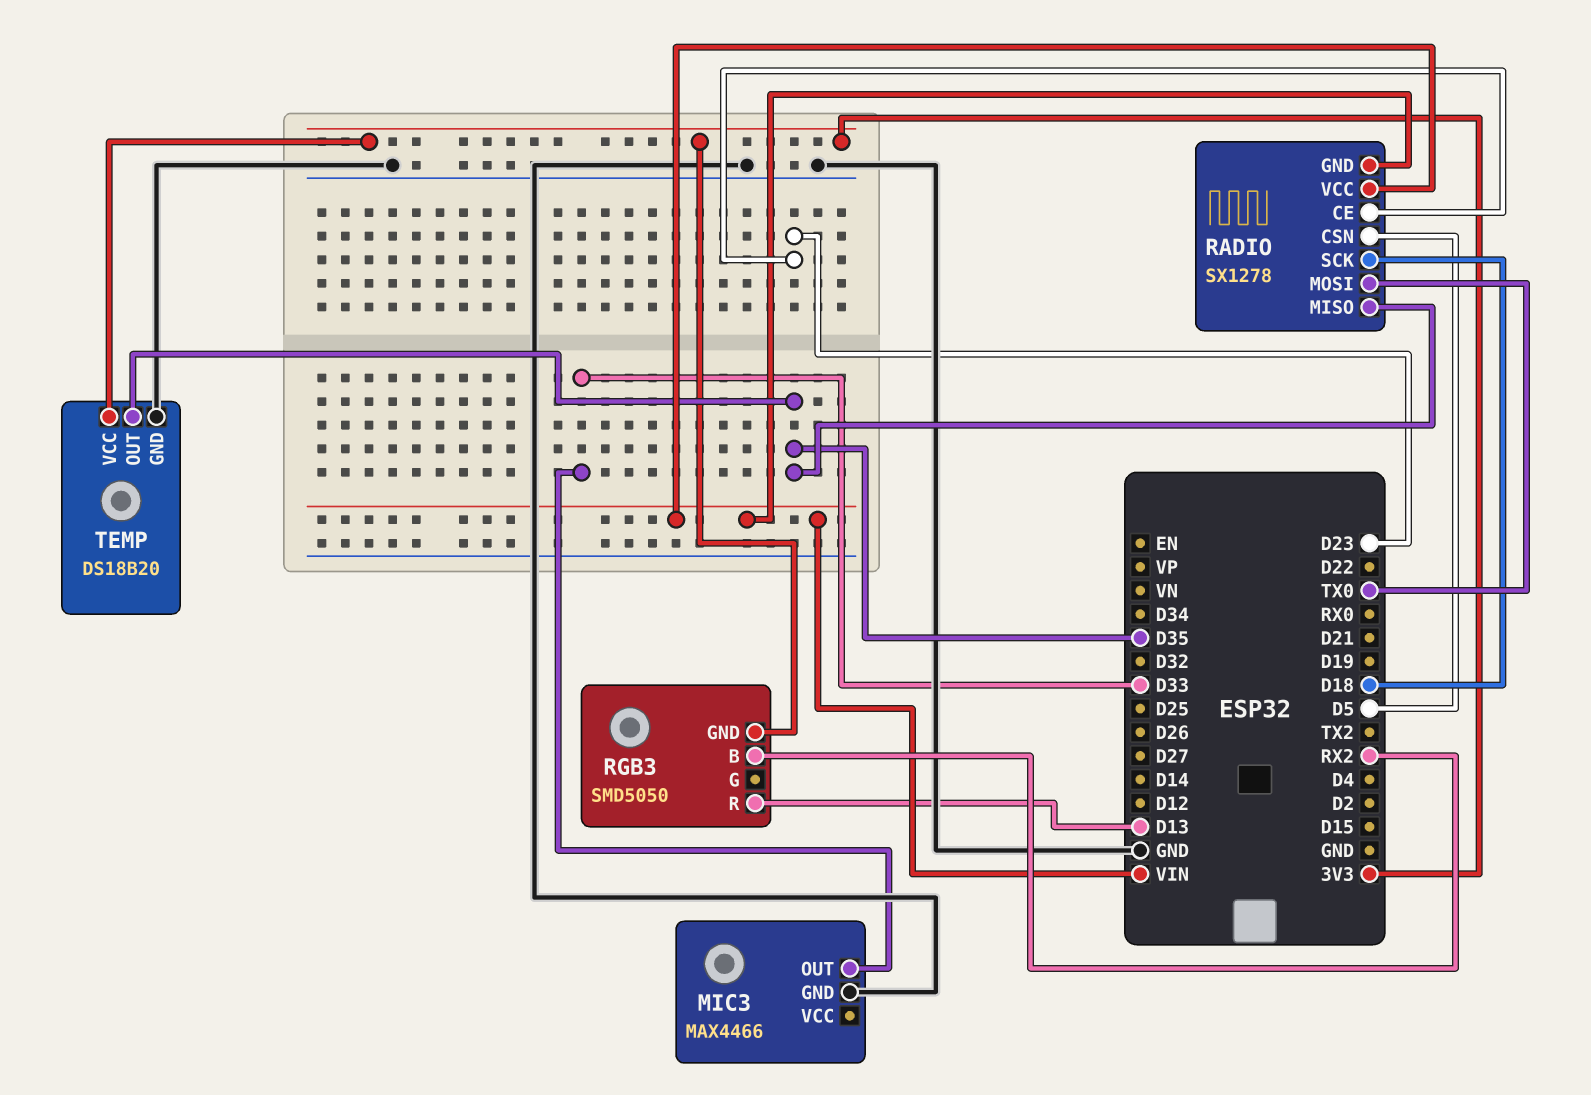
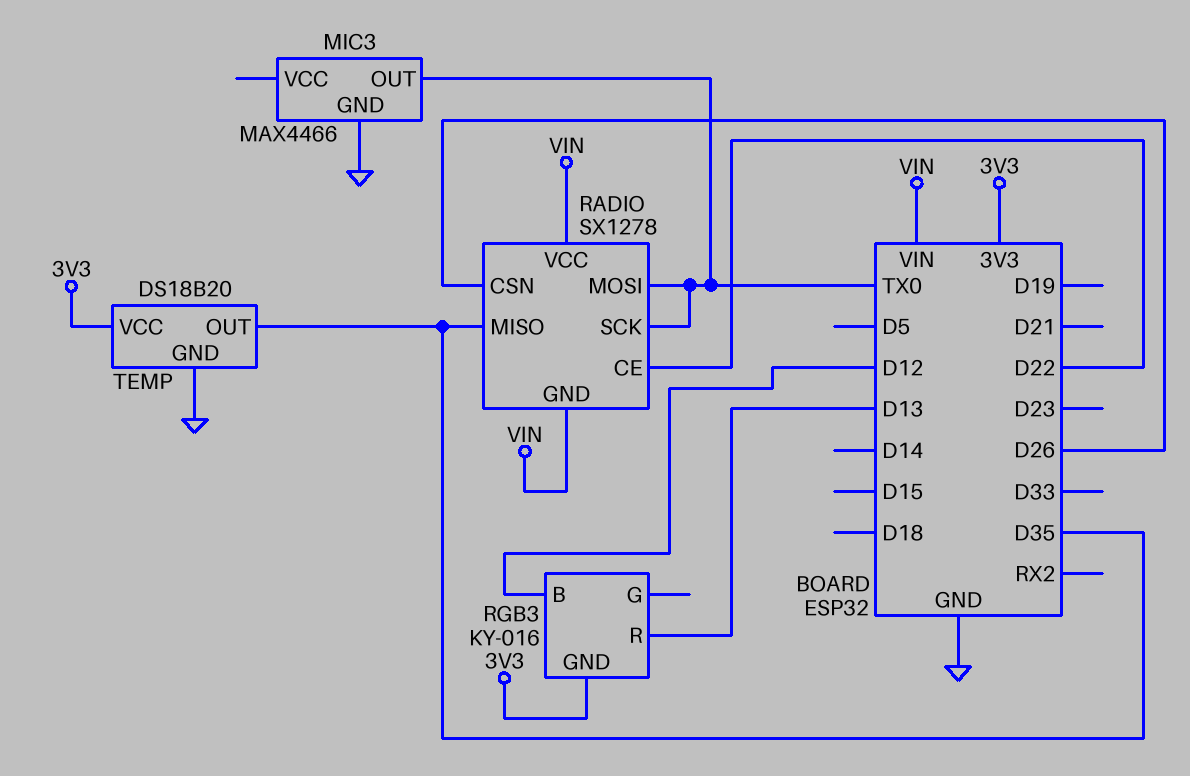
MIC3 pin OUT: D33 -> TX0
RADIO pin CE: D23 -> D22
RADIO pin CSN: D5 -> D26
RADIO pin SCK: D18 -> TX0
RGB3: SMD5050 -> KY-016
RGB3 pin B: RX2 -> D12

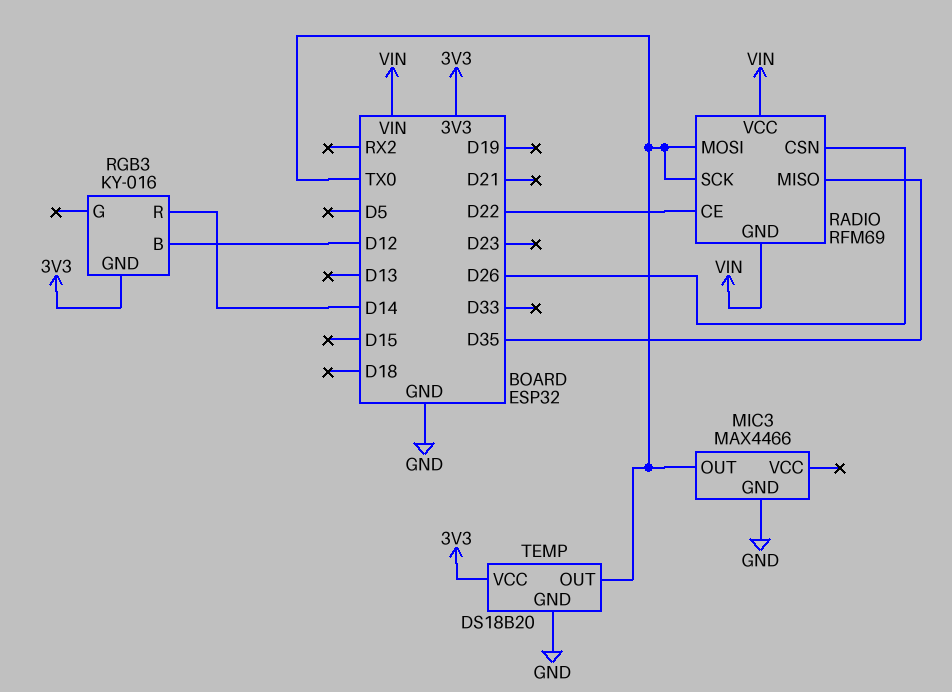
RADIO: SX1278 -> RFM69
RGB3 pin R: D13 -> D14
TEMP pin OUT: D35 -> TX0

